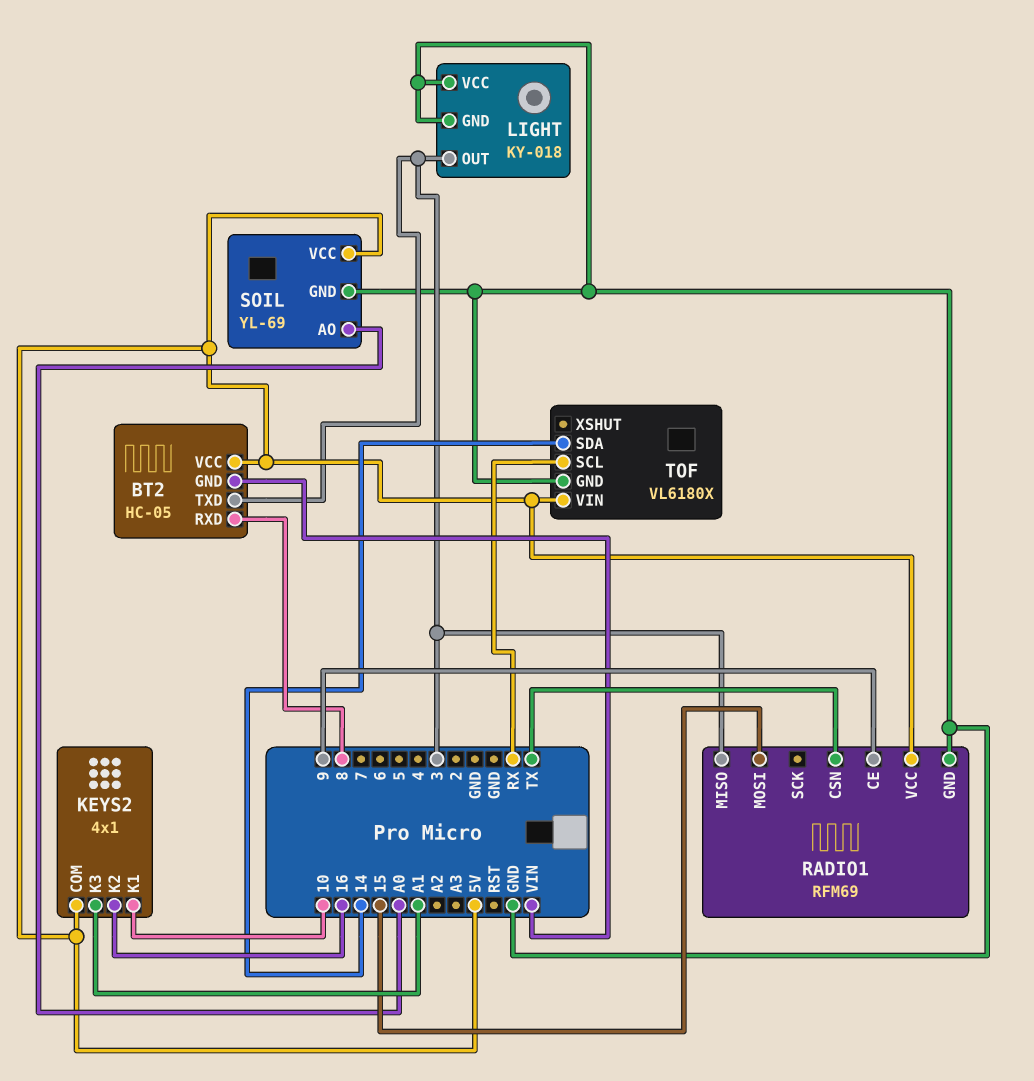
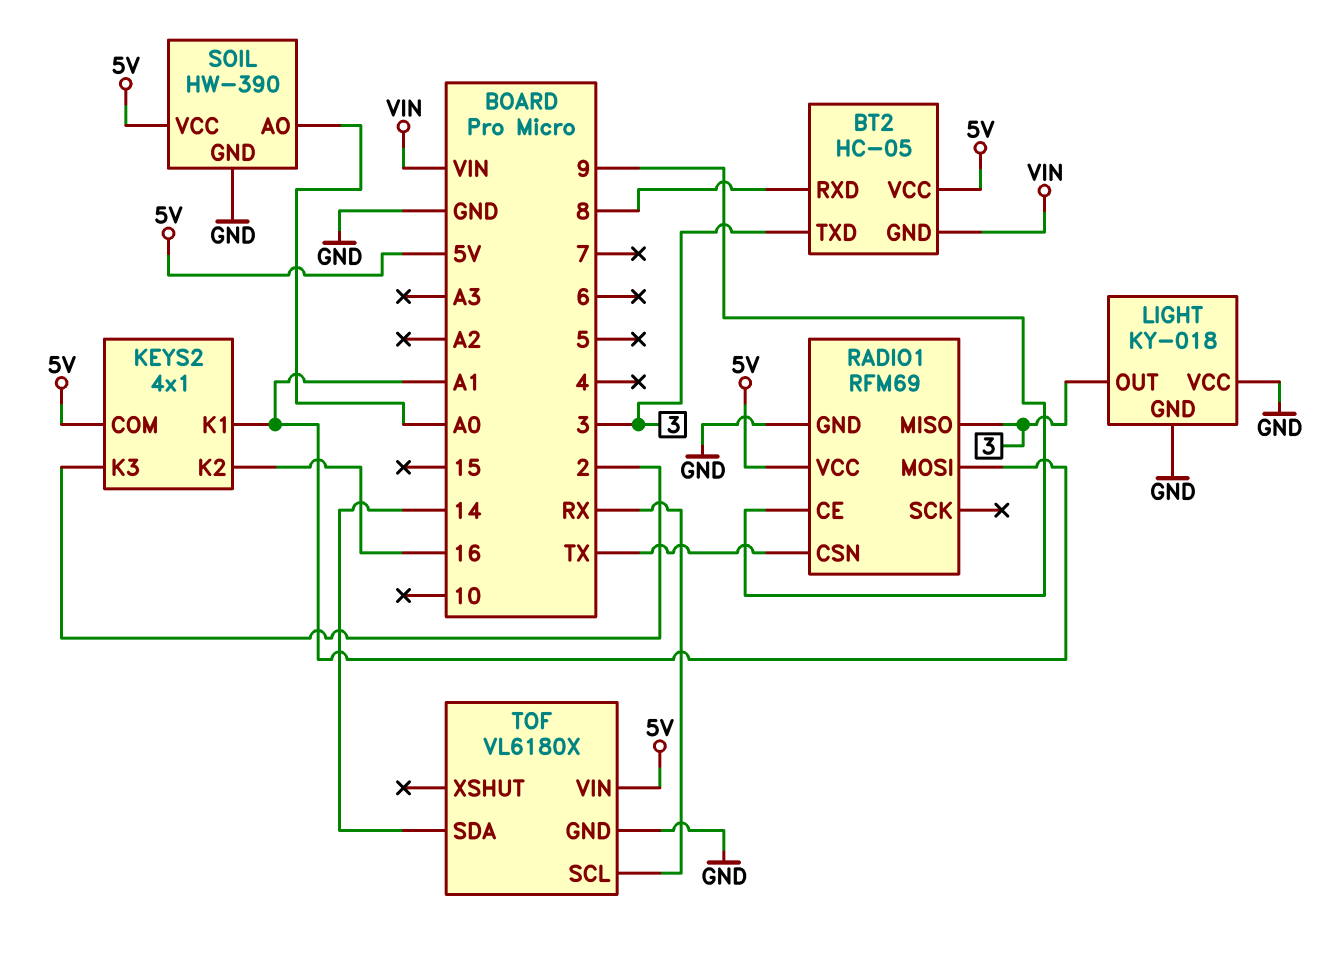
KEYS2 pin K1: 10 -> A1
KEYS2 pin K3: A1 -> 2
RADIO1 pin MOSI: 15 -> A1
SOIL: YL-69 -> HW-390

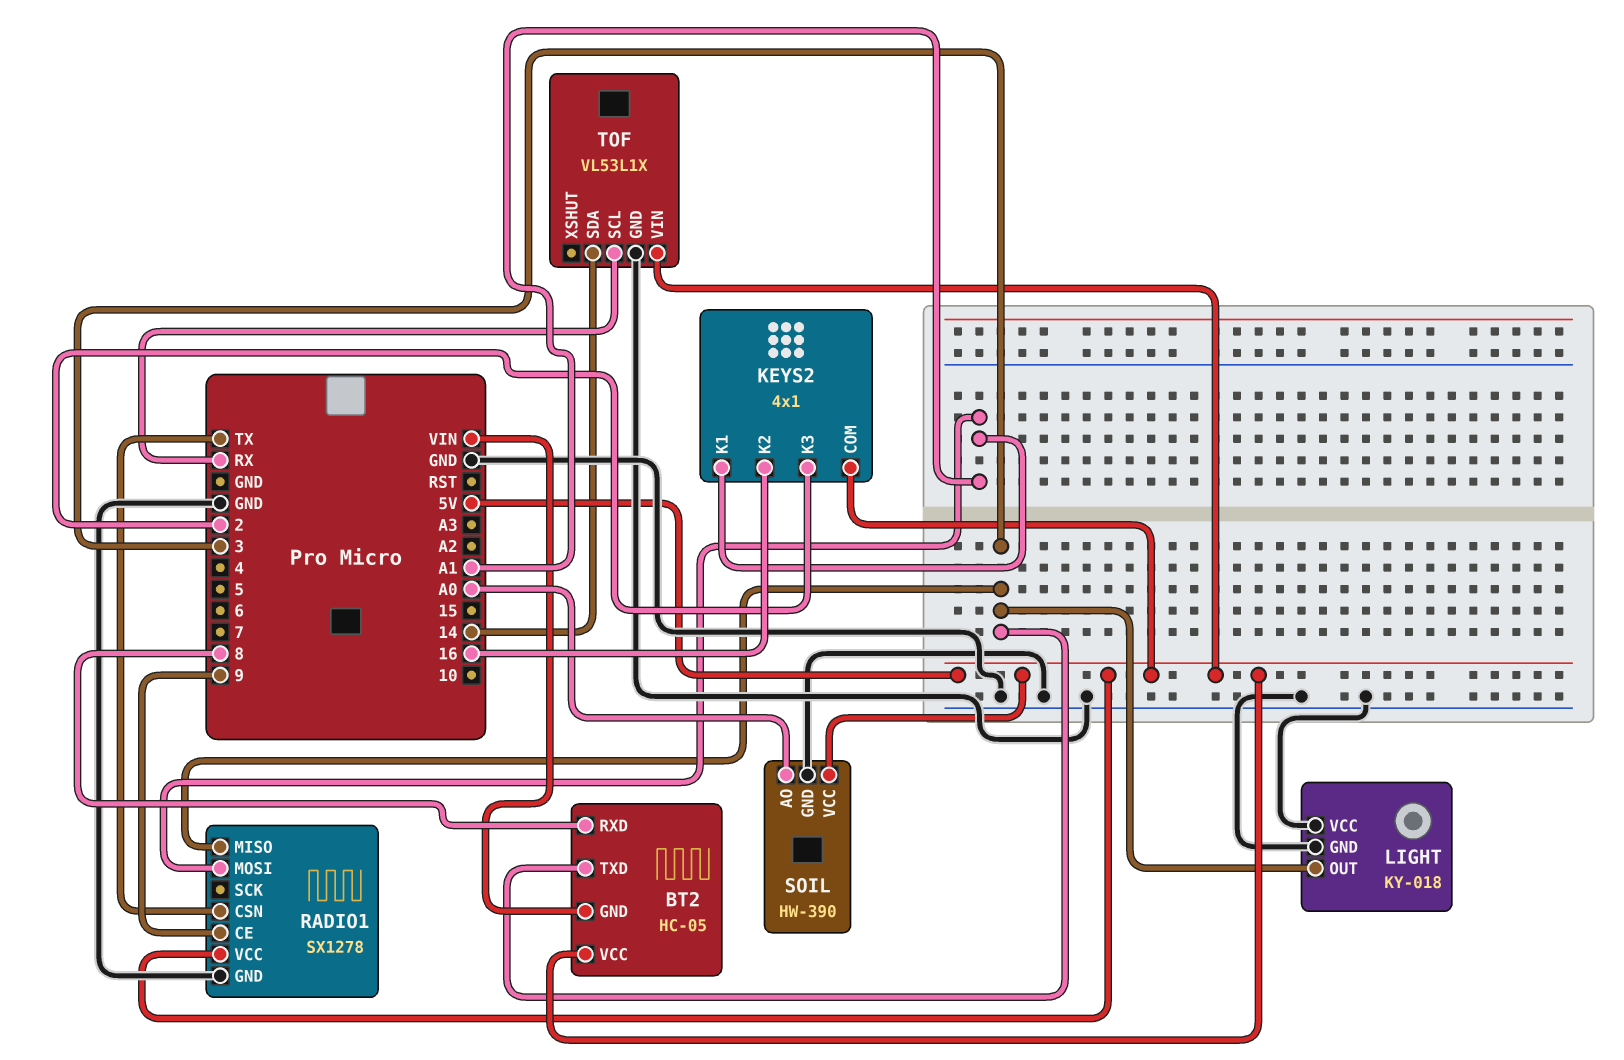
RADIO1: RFM69 -> SX1278
TOF: VL6180X -> VL53L1X

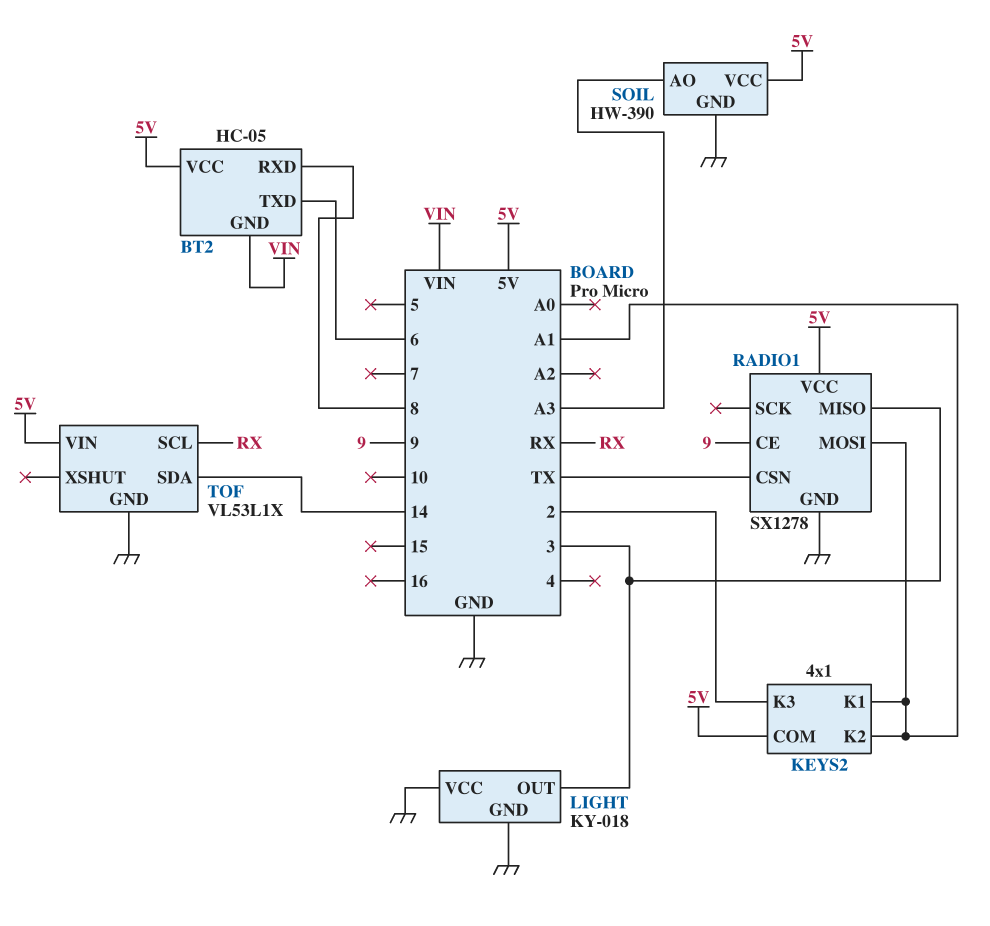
BT2 pin TXD: 3 -> 6
KEYS2 pin K2: 16 -> A1
SOIL pin AO: A0 -> A3

